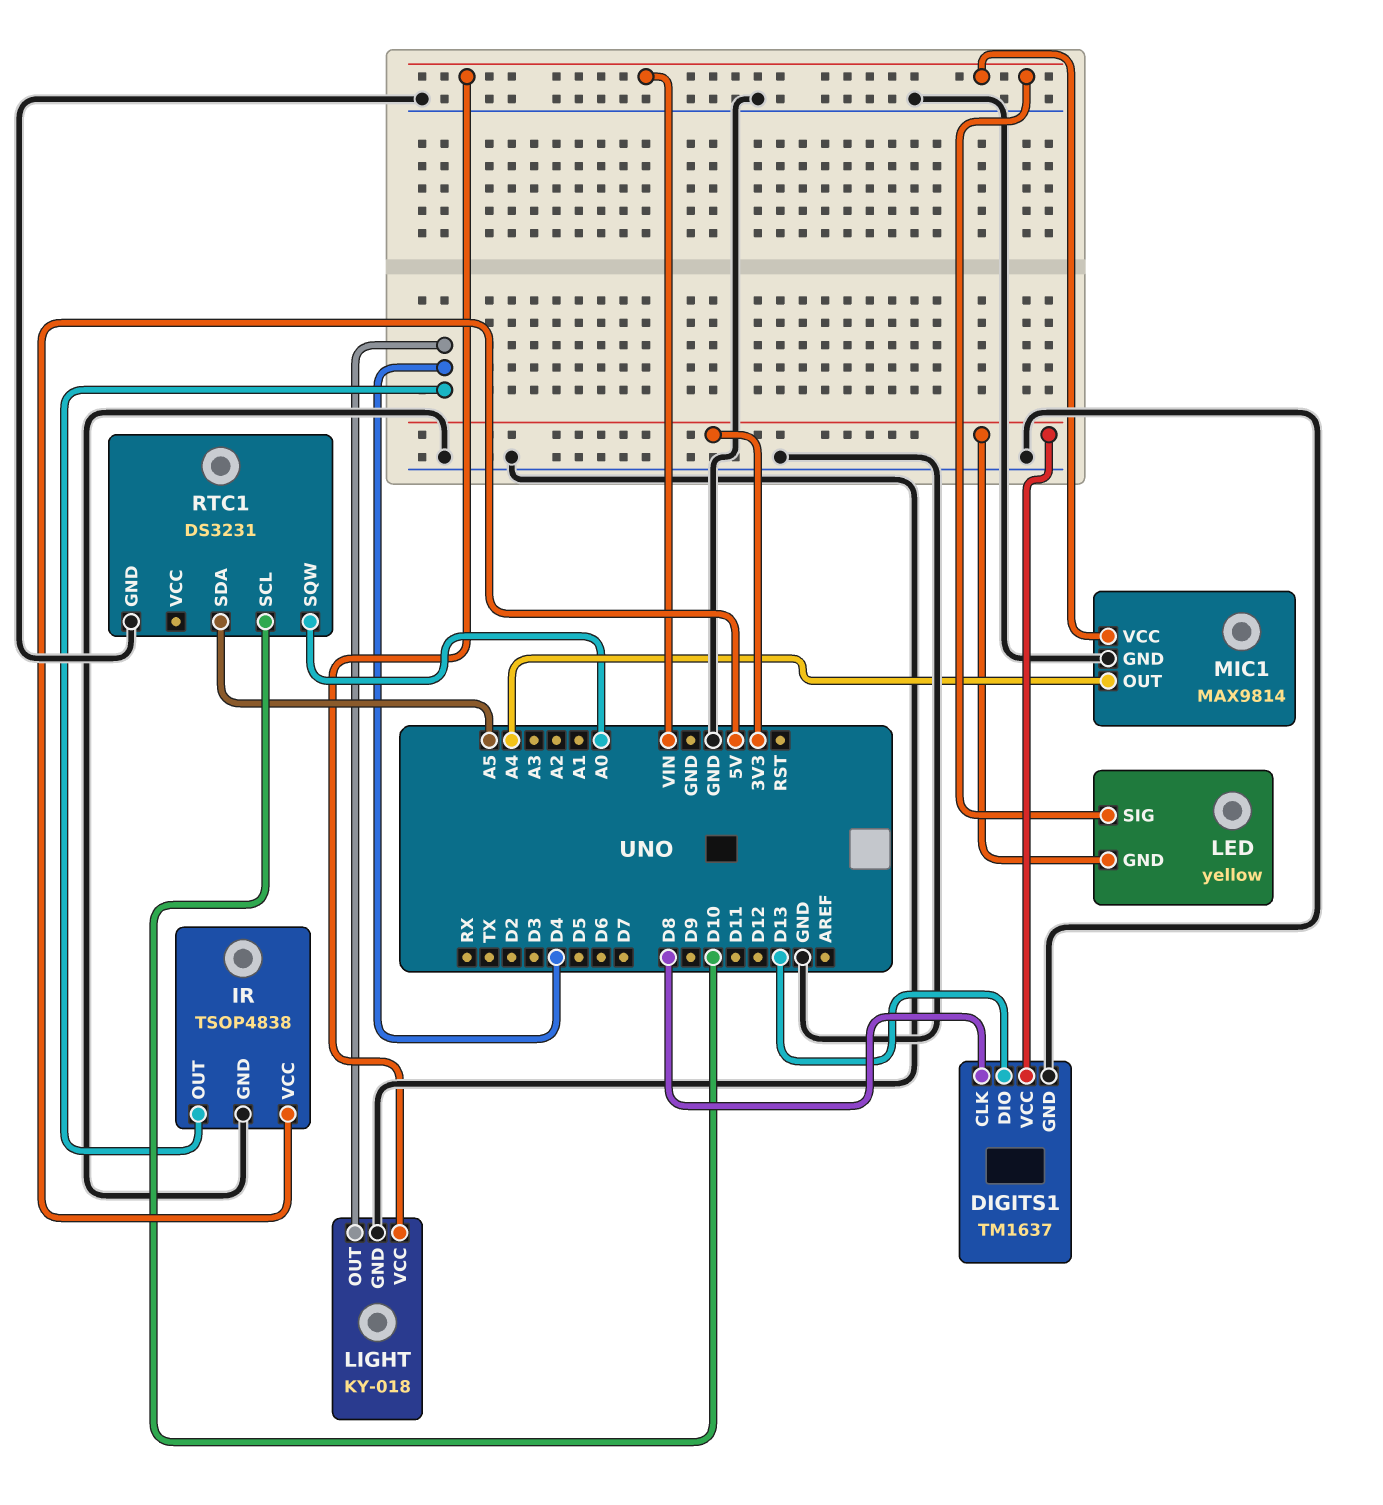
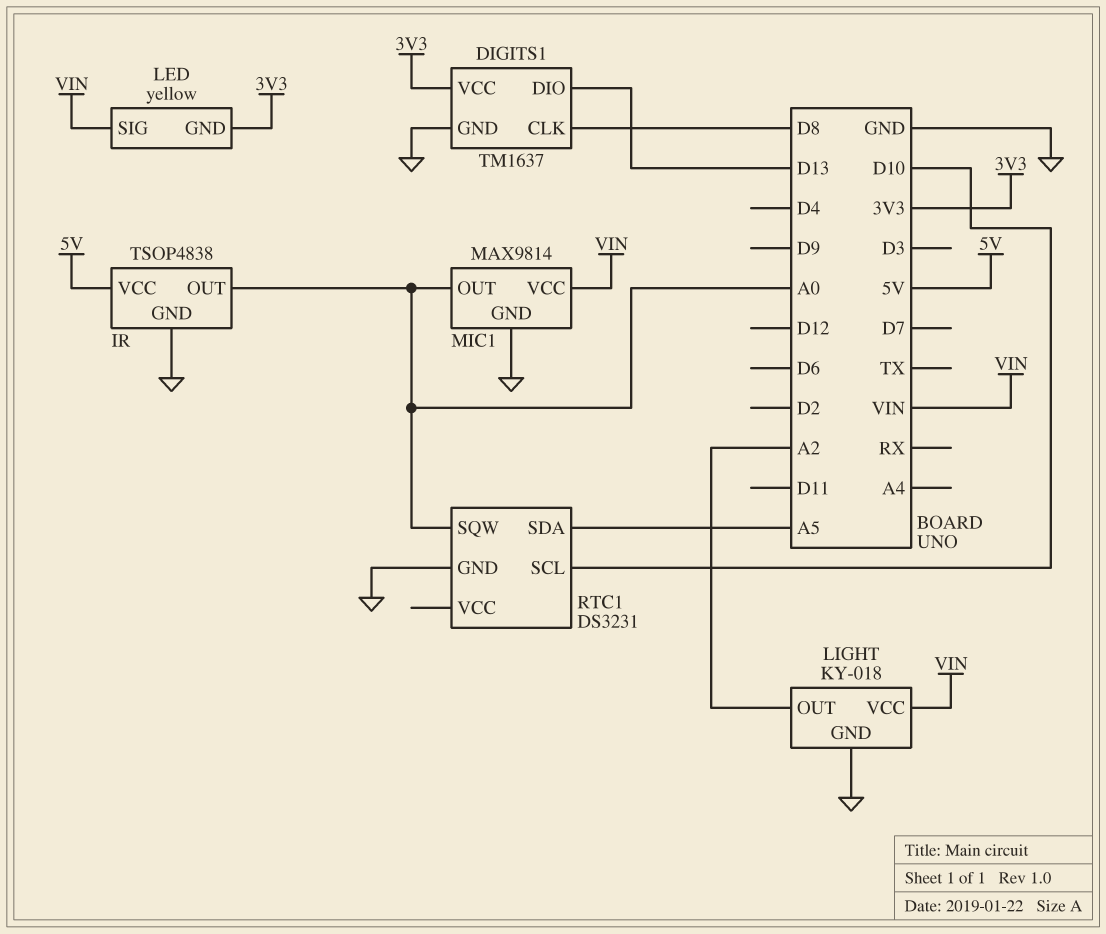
IR pin OUT: D4 -> A0
LIGHT pin OUT: D4 -> A2
MIC1 pin OUT: A4 -> A0

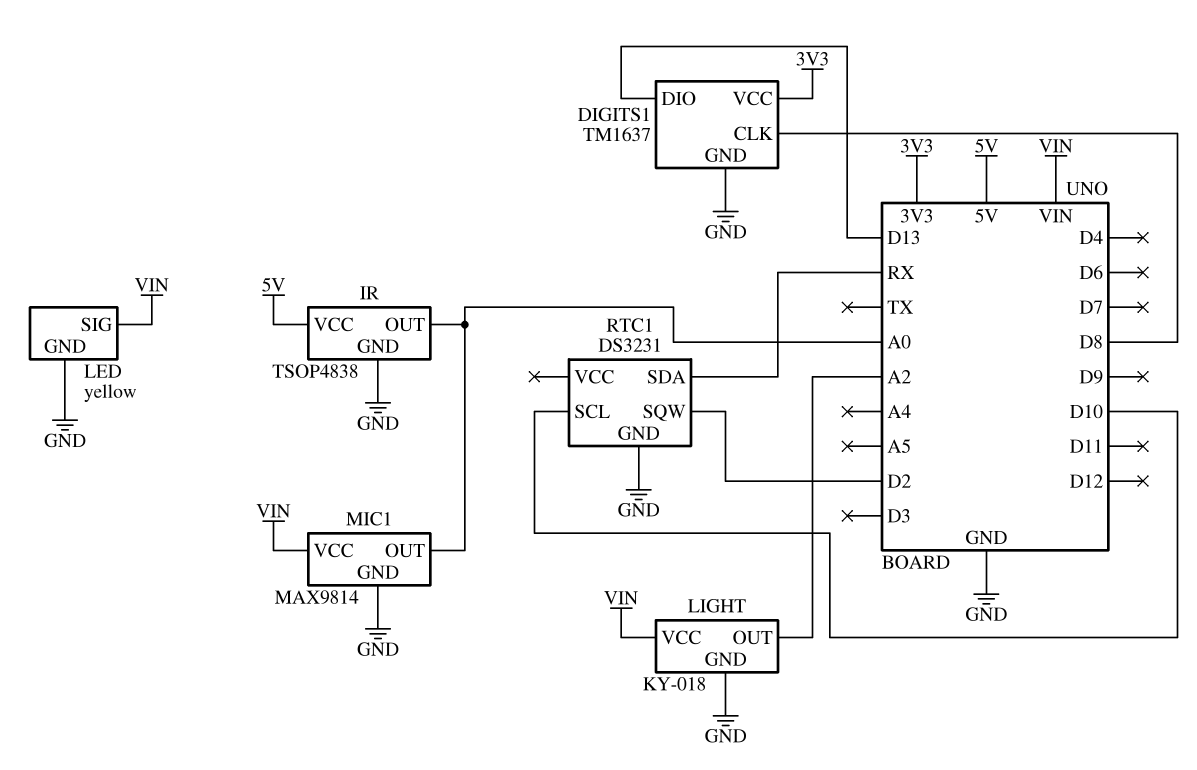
LED pin GND: 3V3 -> GND
RTC1 pin SDA: A5 -> RX
RTC1 pin SQW: A0 -> D2

